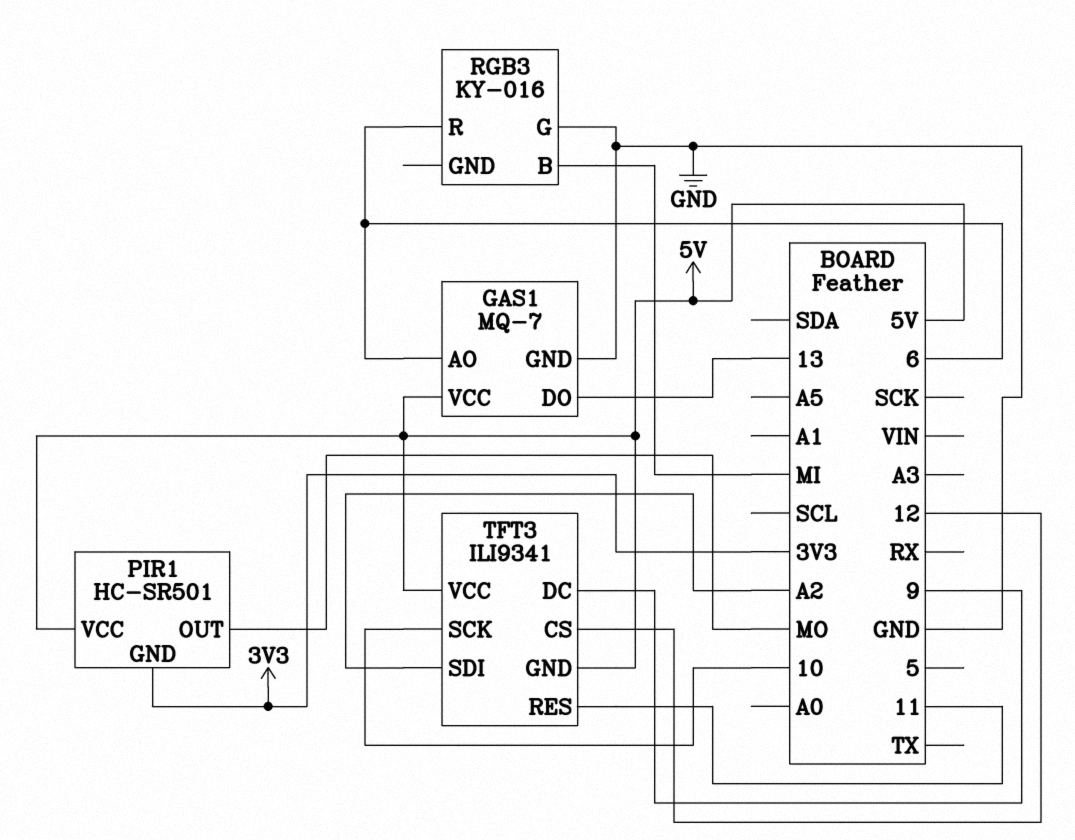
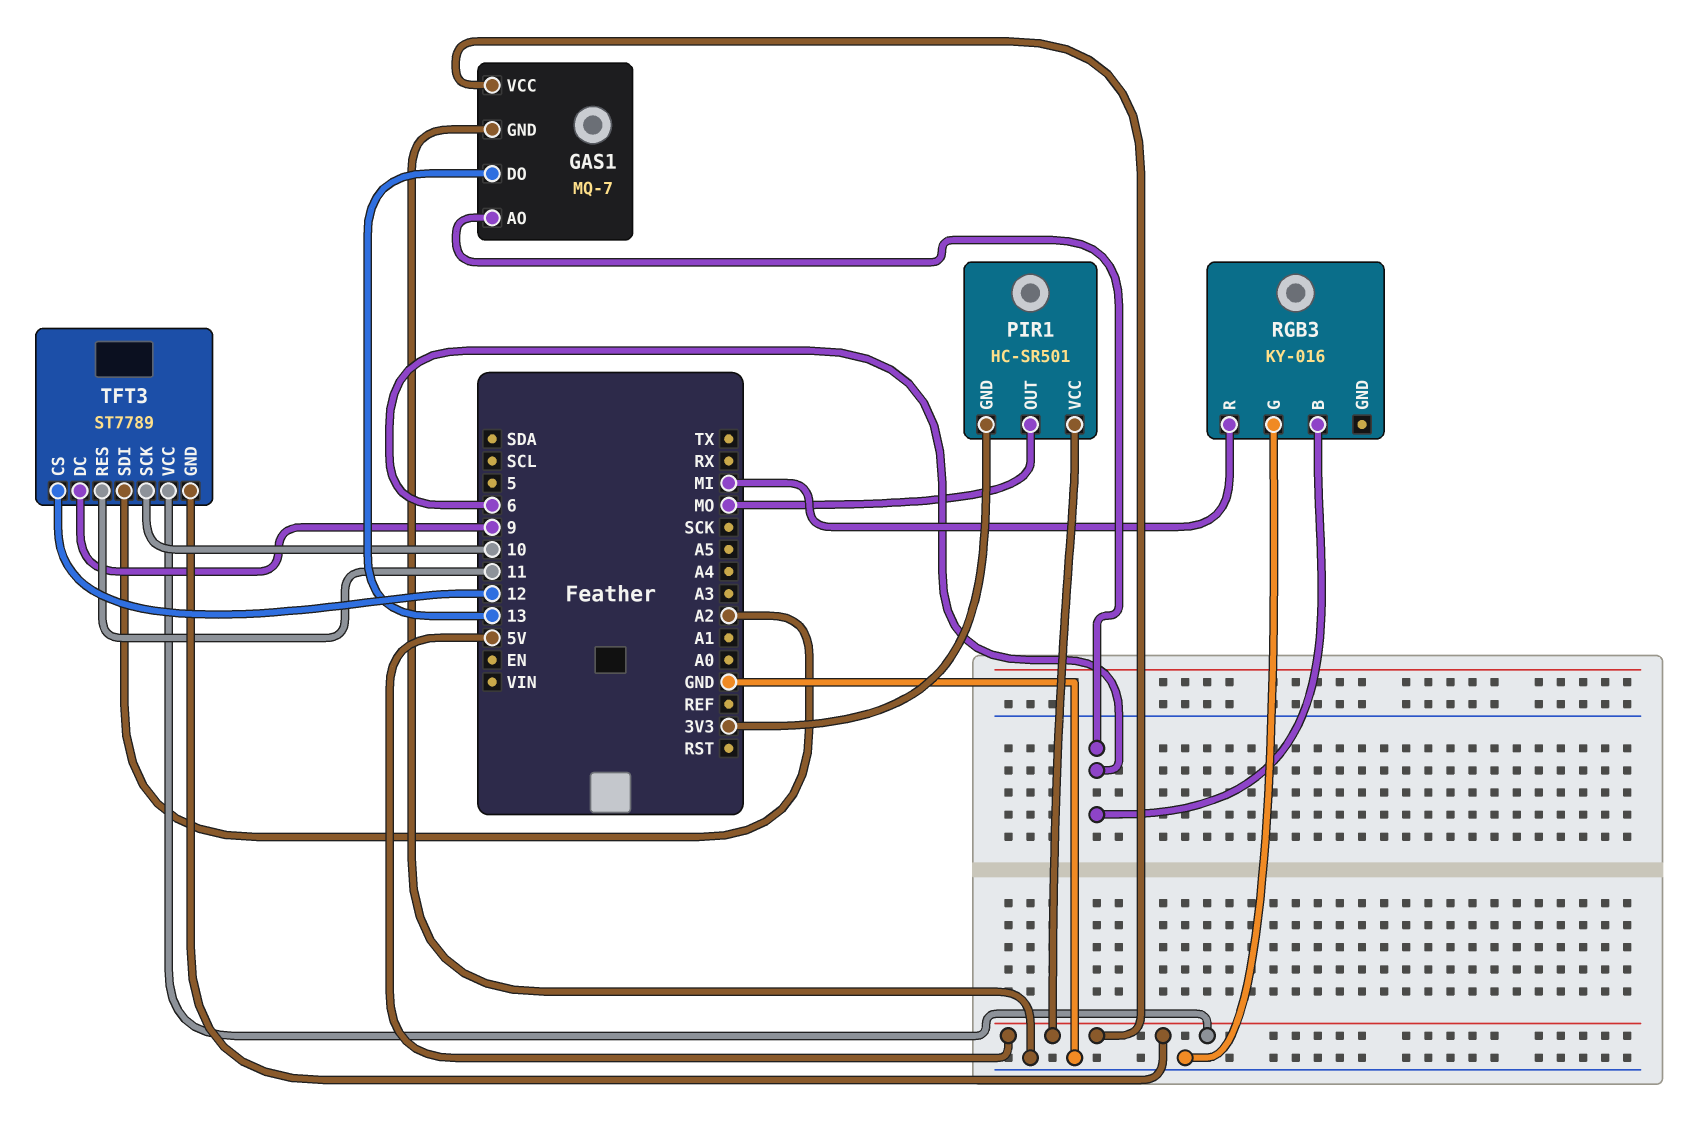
RGB3 pin B: MI -> 6
RGB3 pin R: 6 -> MI
TFT3: ILI9341 -> ST7789

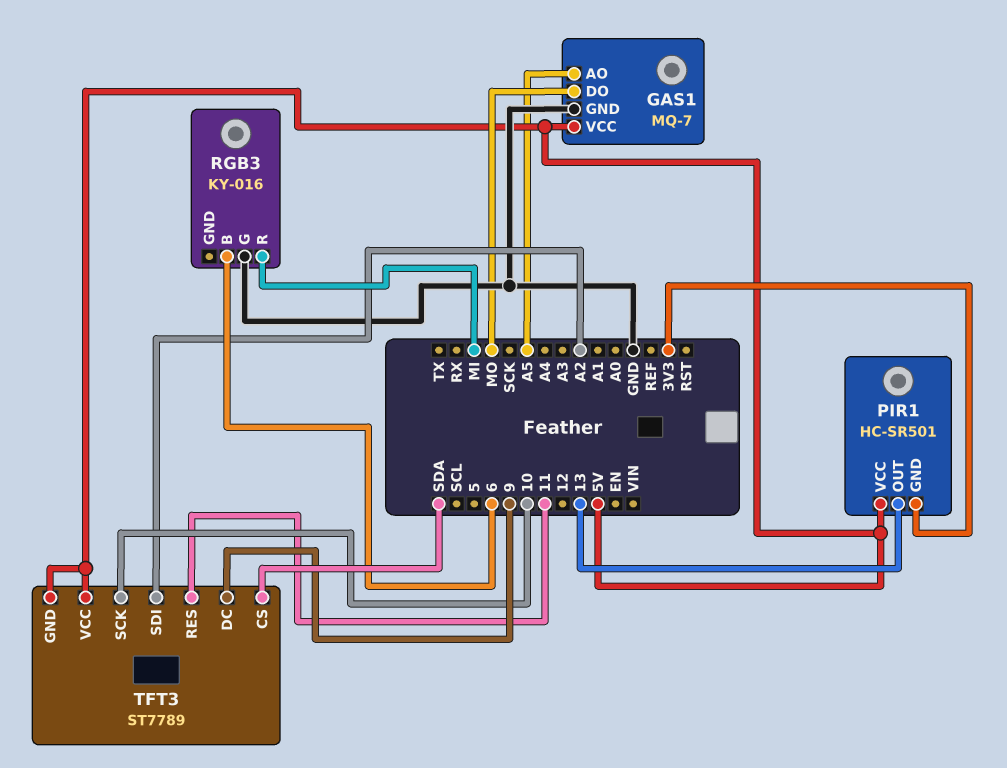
GAS1 pin AO: 6 -> A5
GAS1 pin DO: 13 -> MO
PIR1 pin OUT: MO -> 13
TFT3 pin CS: 12 -> SDA

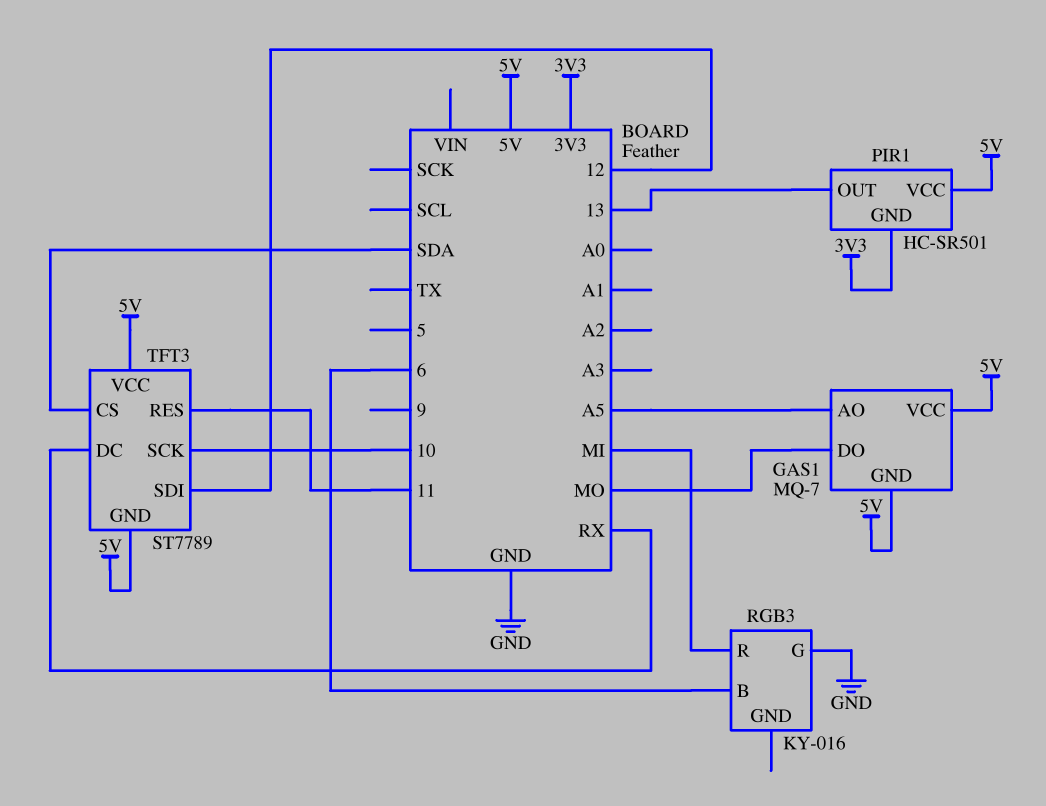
GAS1 pin GND: GND -> 5V
TFT3 pin DC: 9 -> RX
TFT3 pin SDI: A2 -> 12

